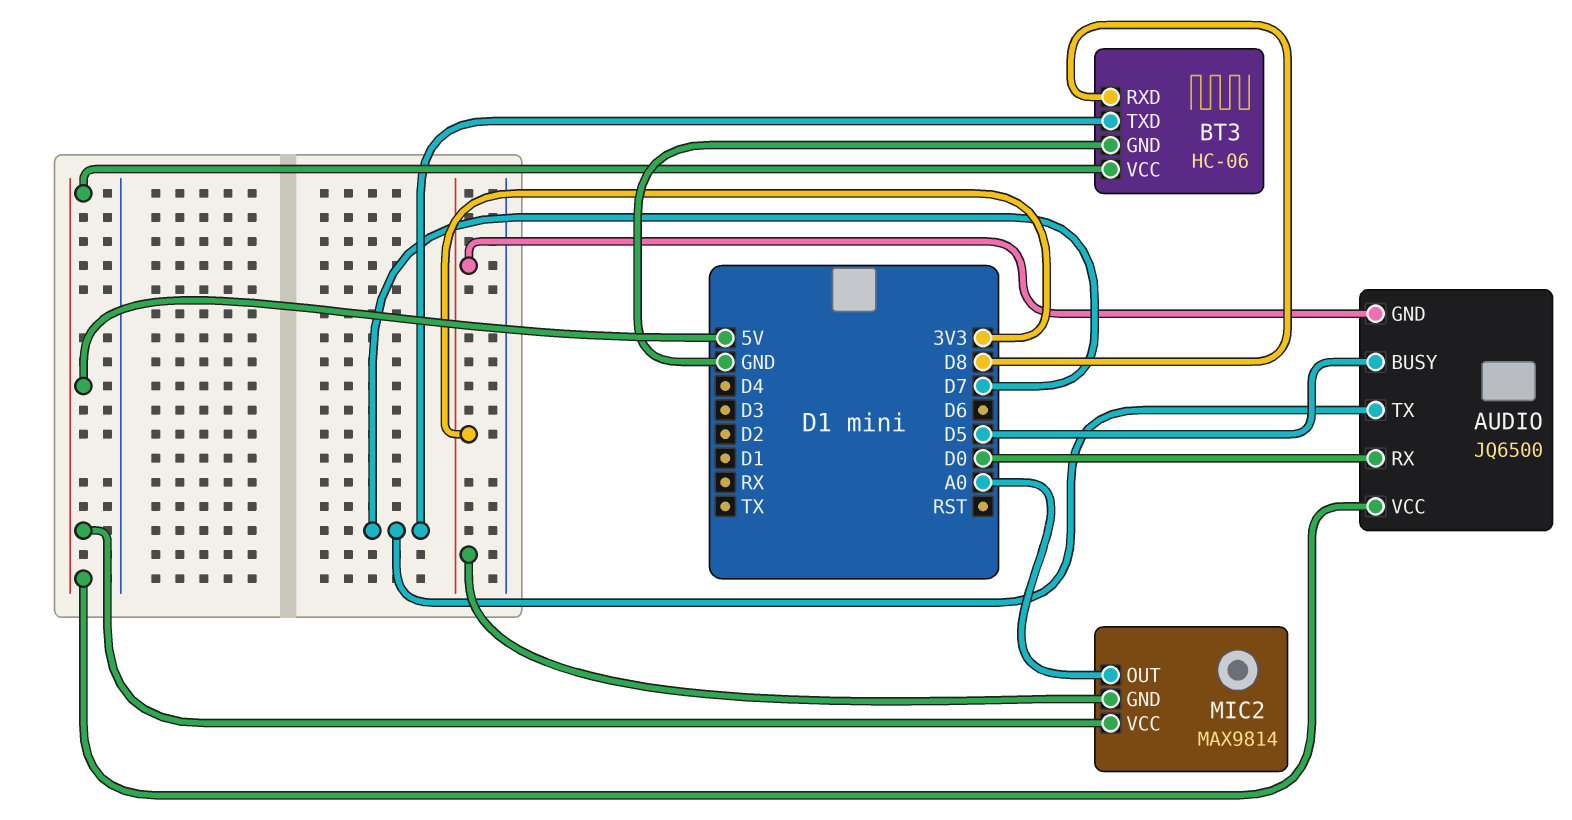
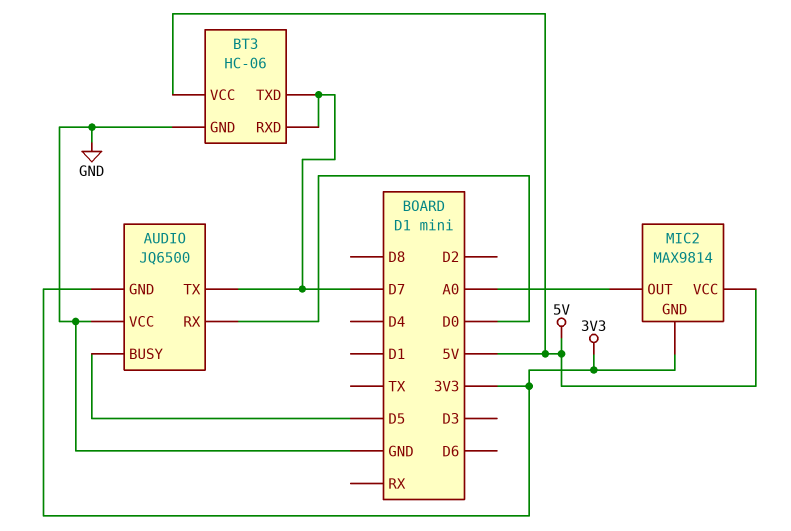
AUDIO pin VCC: 5V -> GND
BT3 pin RXD: D8 -> D7

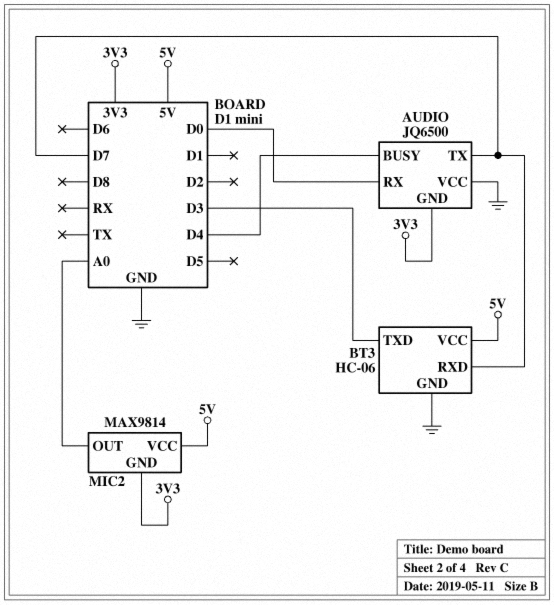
AUDIO pin BUSY: D5 -> D4
BT3 pin TXD: D7 -> D3

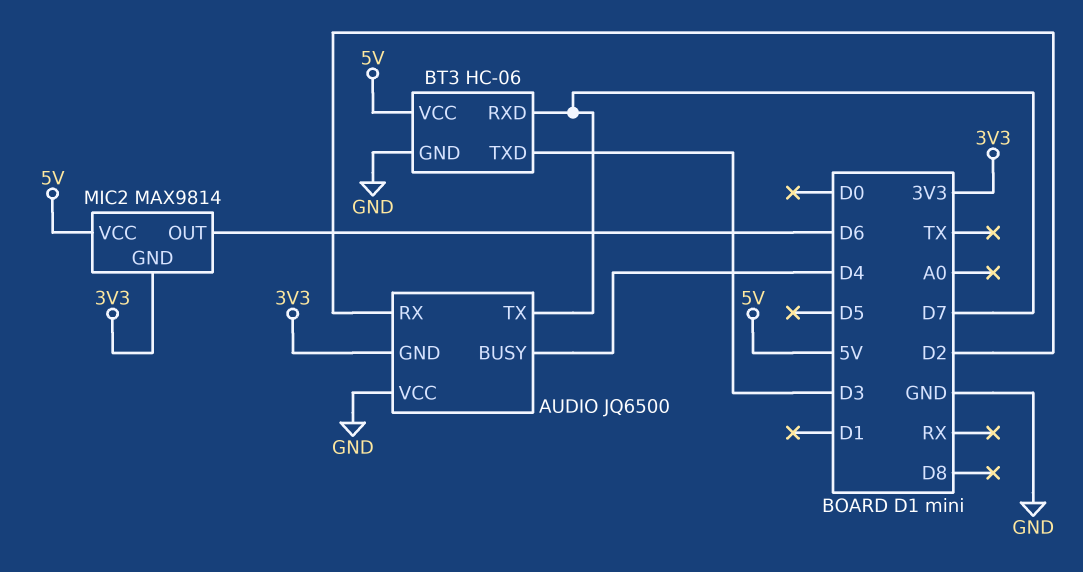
AUDIO pin RX: D0 -> D2
MIC2 pin OUT: A0 -> D6

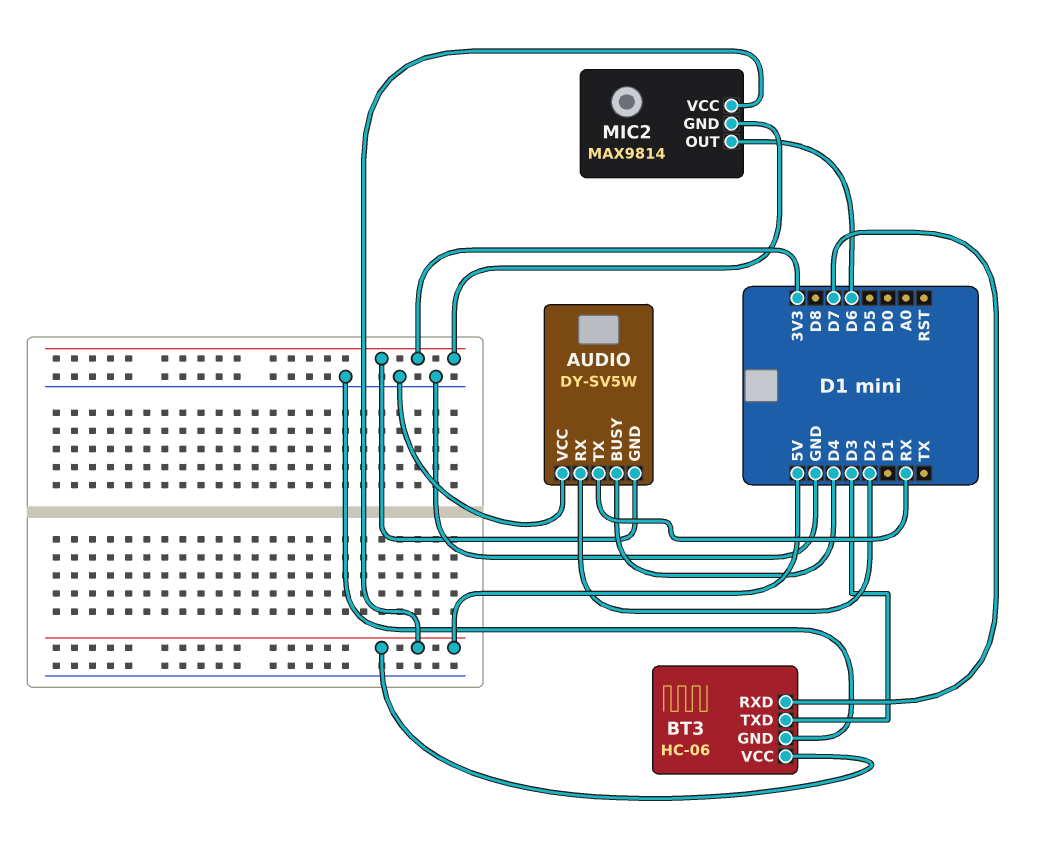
AUDIO: JQ6500 -> DY-SV5W
AUDIO pin TX: D7 -> RX

